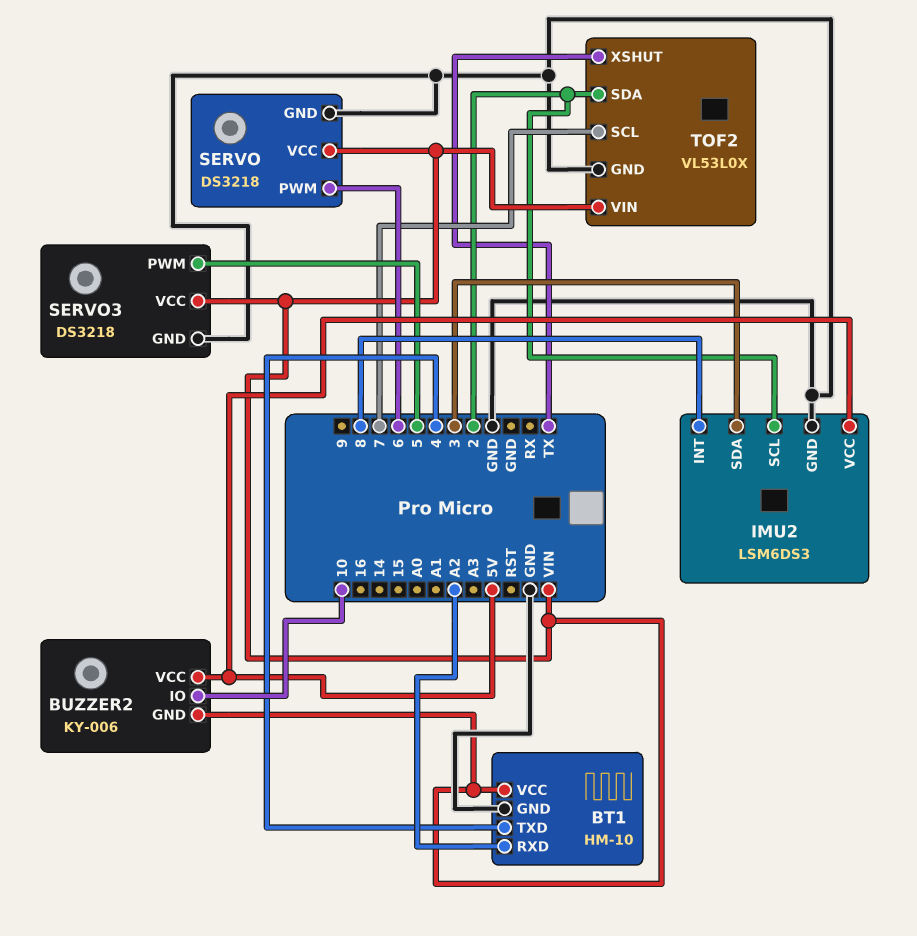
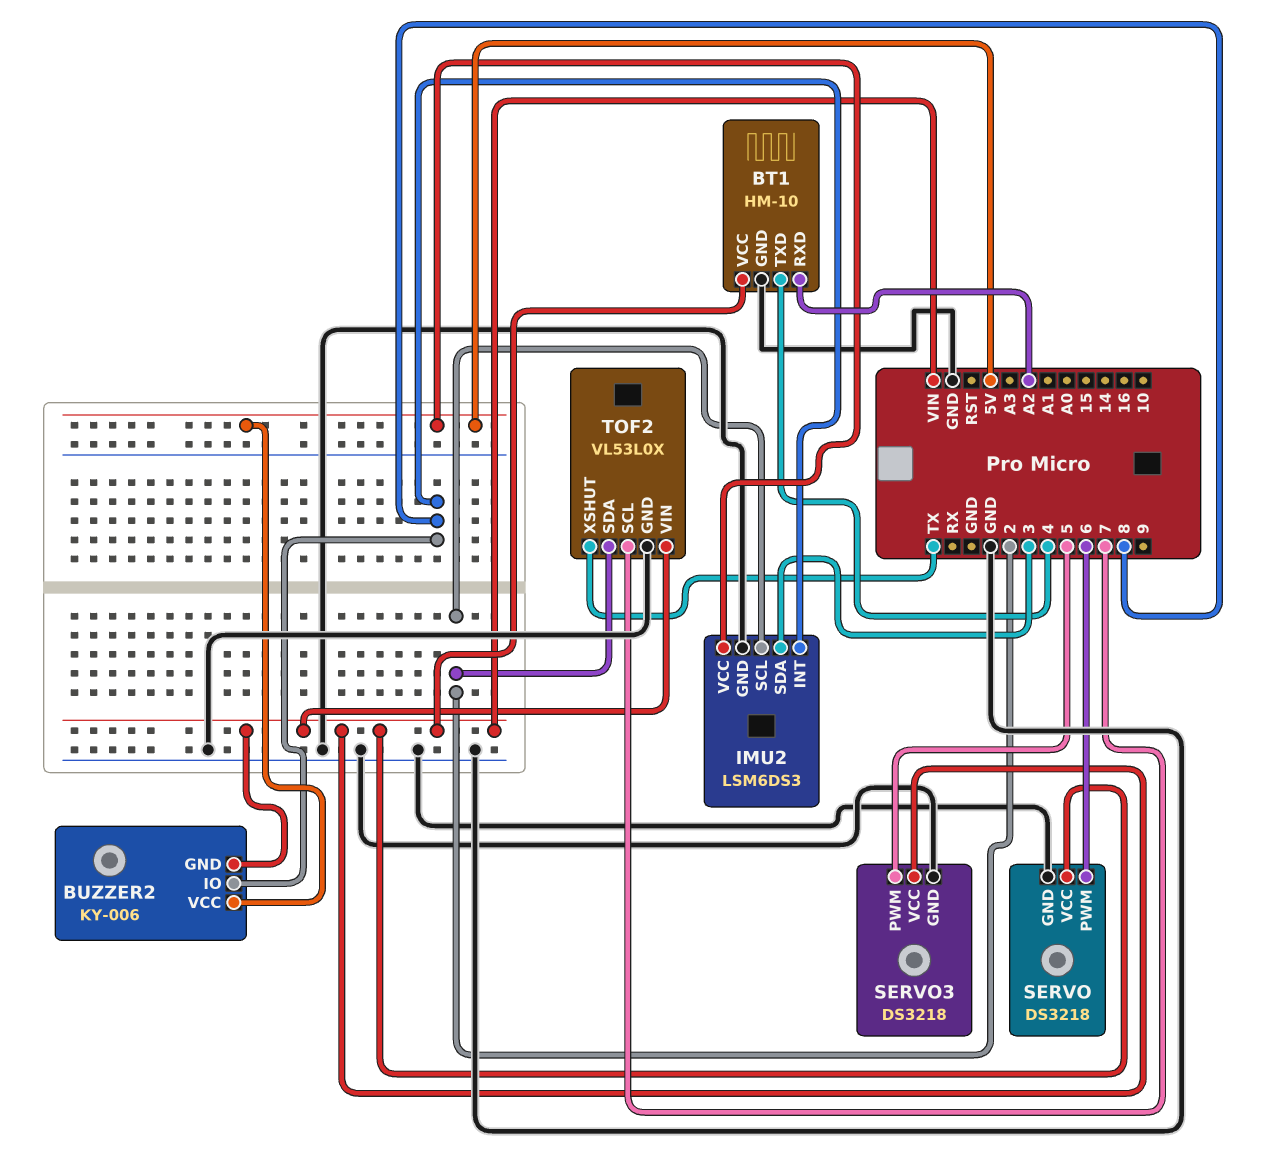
BUZZER2 pin IO: 10 -> 8

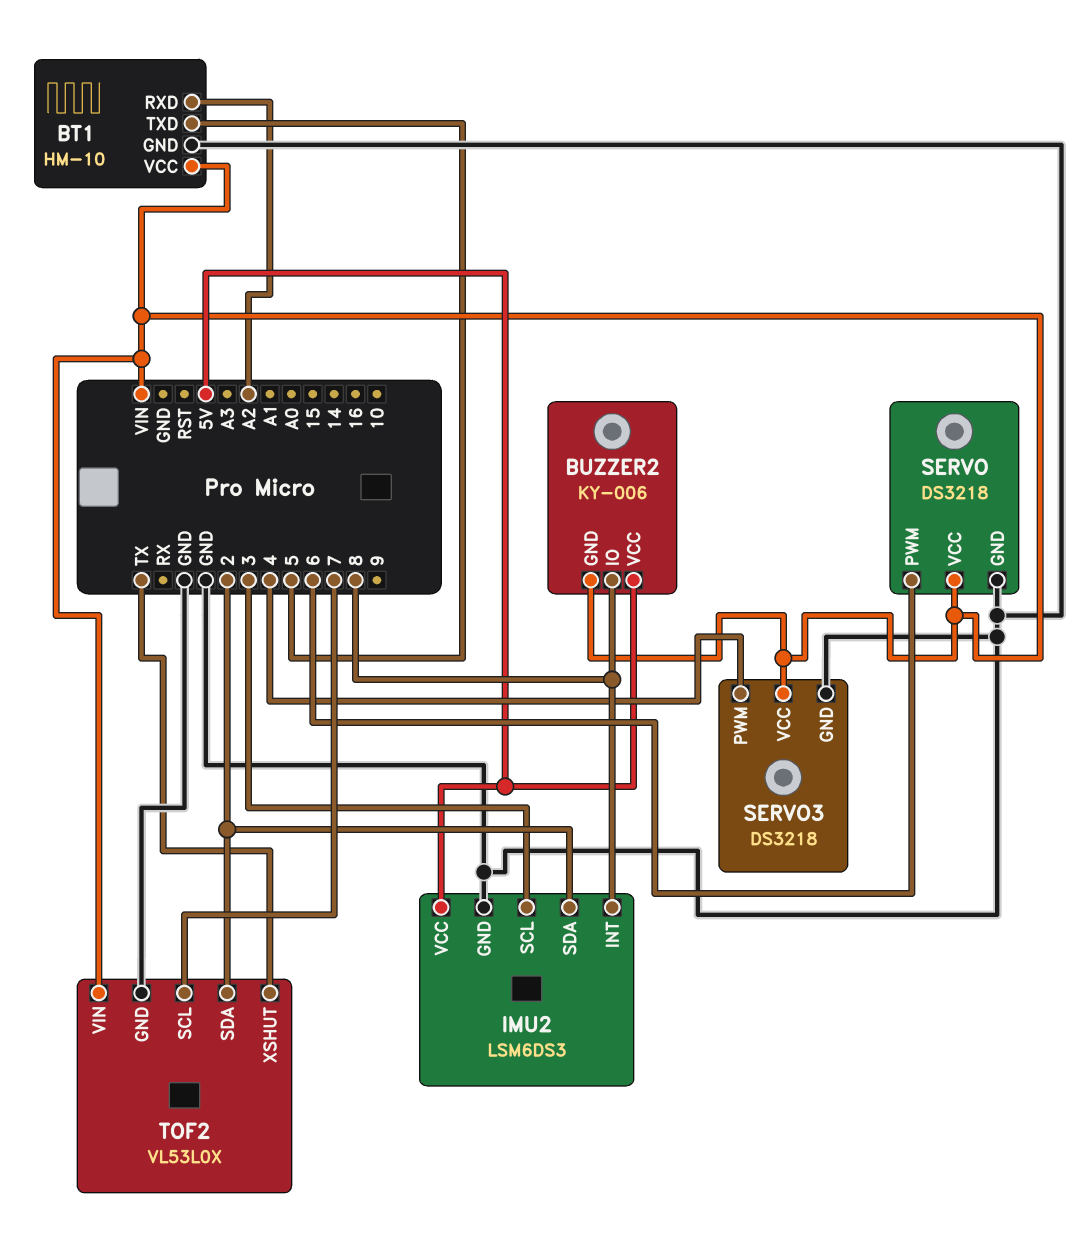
BT1 pin TXD: 4 -> 5
IMU2 pin SCL: 2 -> 3
IMU2 pin SDA: 3 -> 2
SERVO3 pin PWM: 5 -> 4

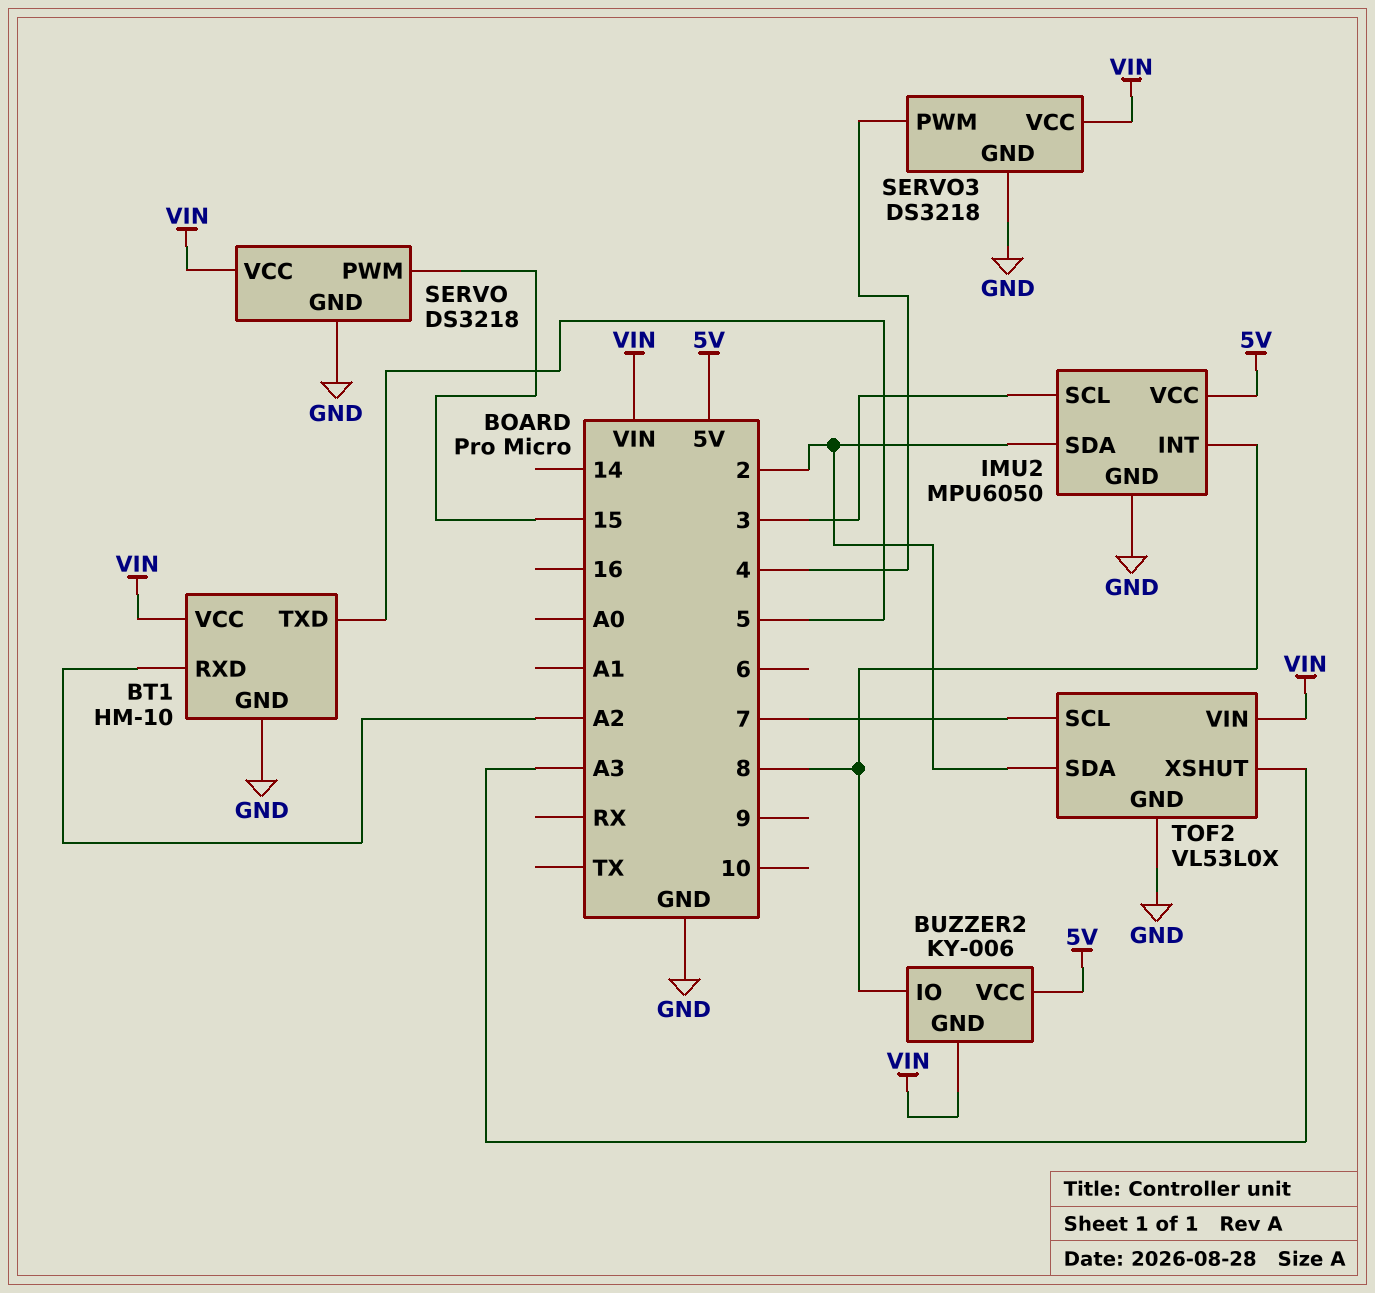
IMU2: LSM6DS3 -> MPU6050
SERVO pin PWM: 6 -> 15
TOF2 pin XSHUT: TX -> A3

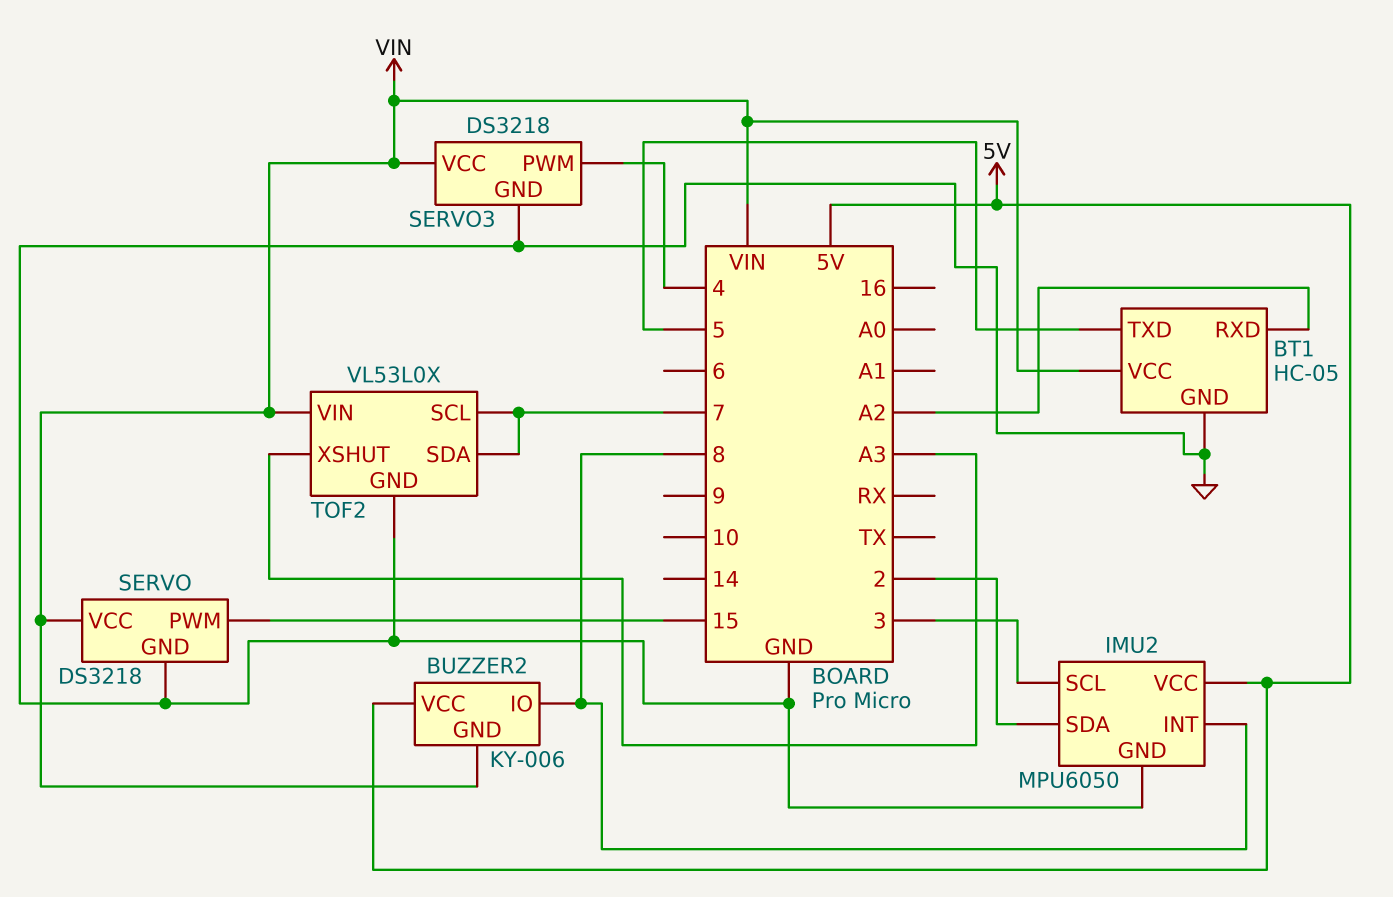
BT1: HM-10 -> HC-05
TOF2 pin SDA: 2 -> 7

